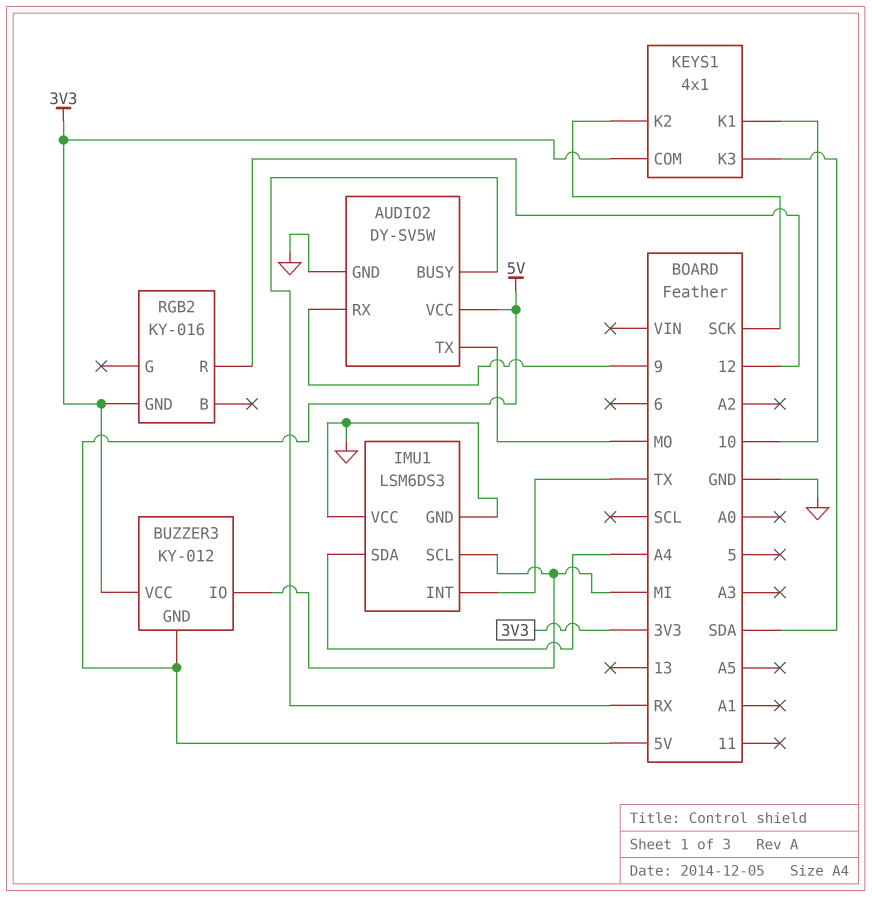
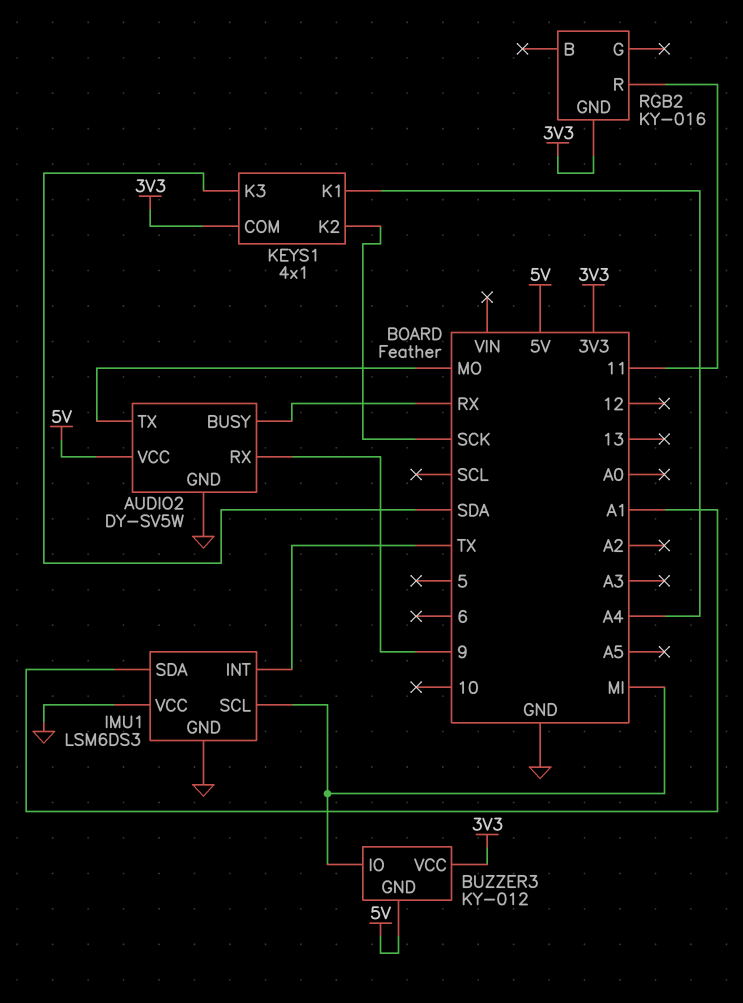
IMU1 pin SDA: A4 -> A1
KEYS1 pin K1: 10 -> A4
RGB2 pin R: 12 -> 11

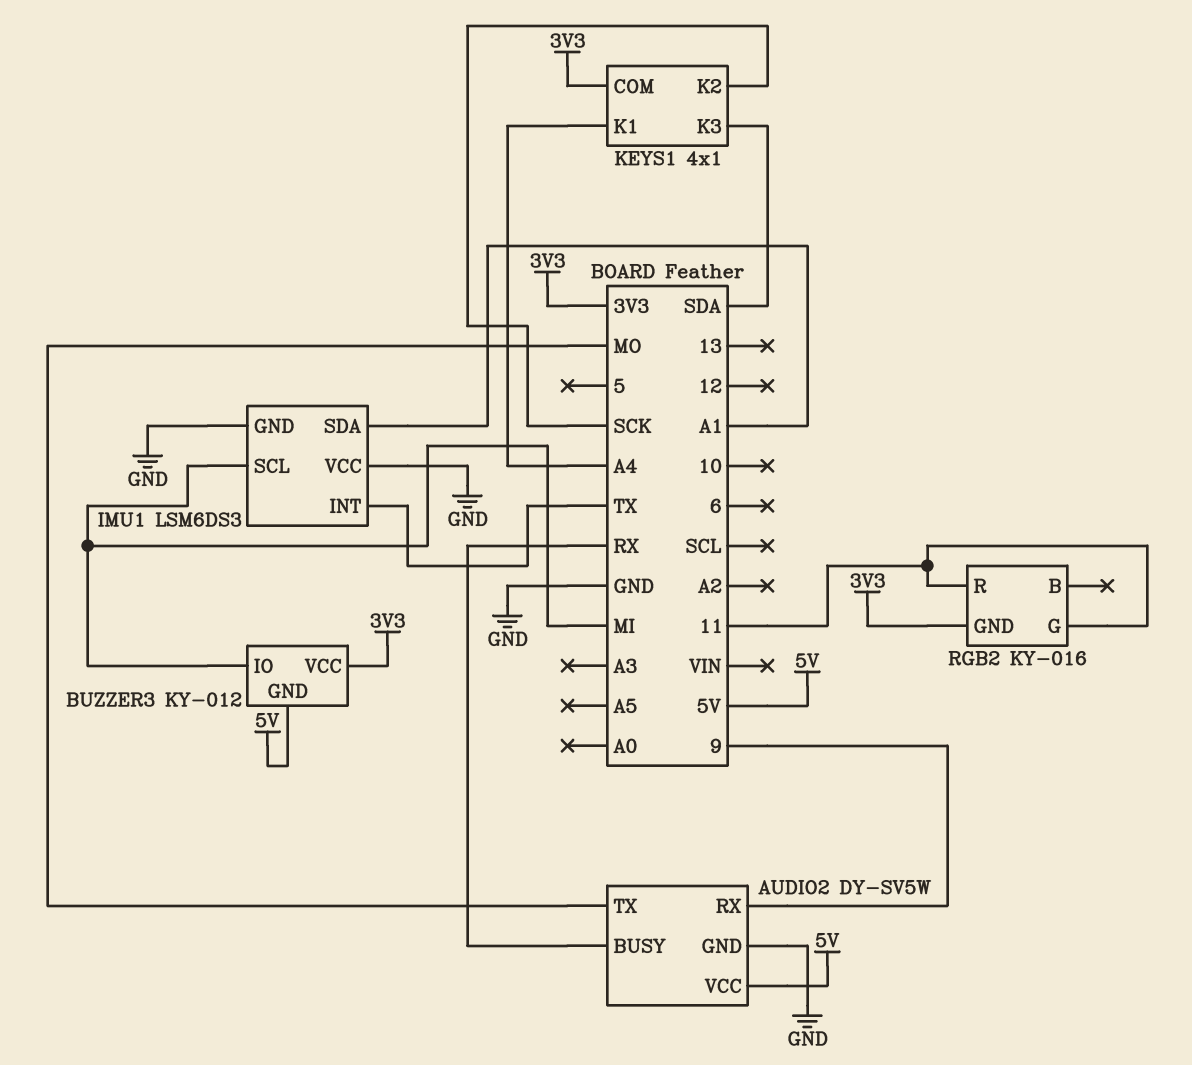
RGB2 pin G: none -> 11

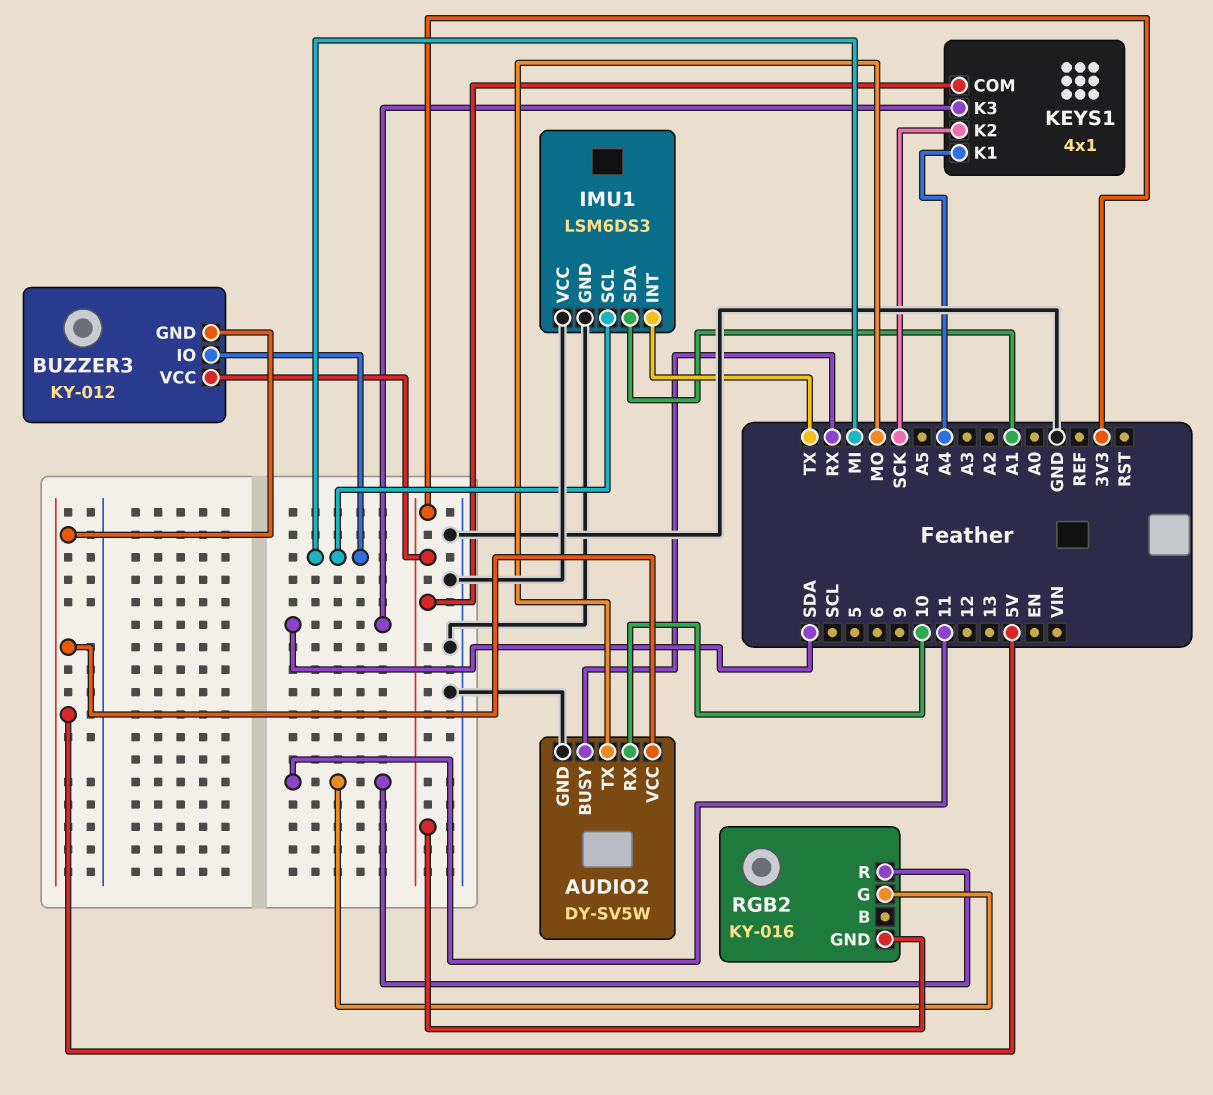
AUDIO2 pin RX: 9 -> 10

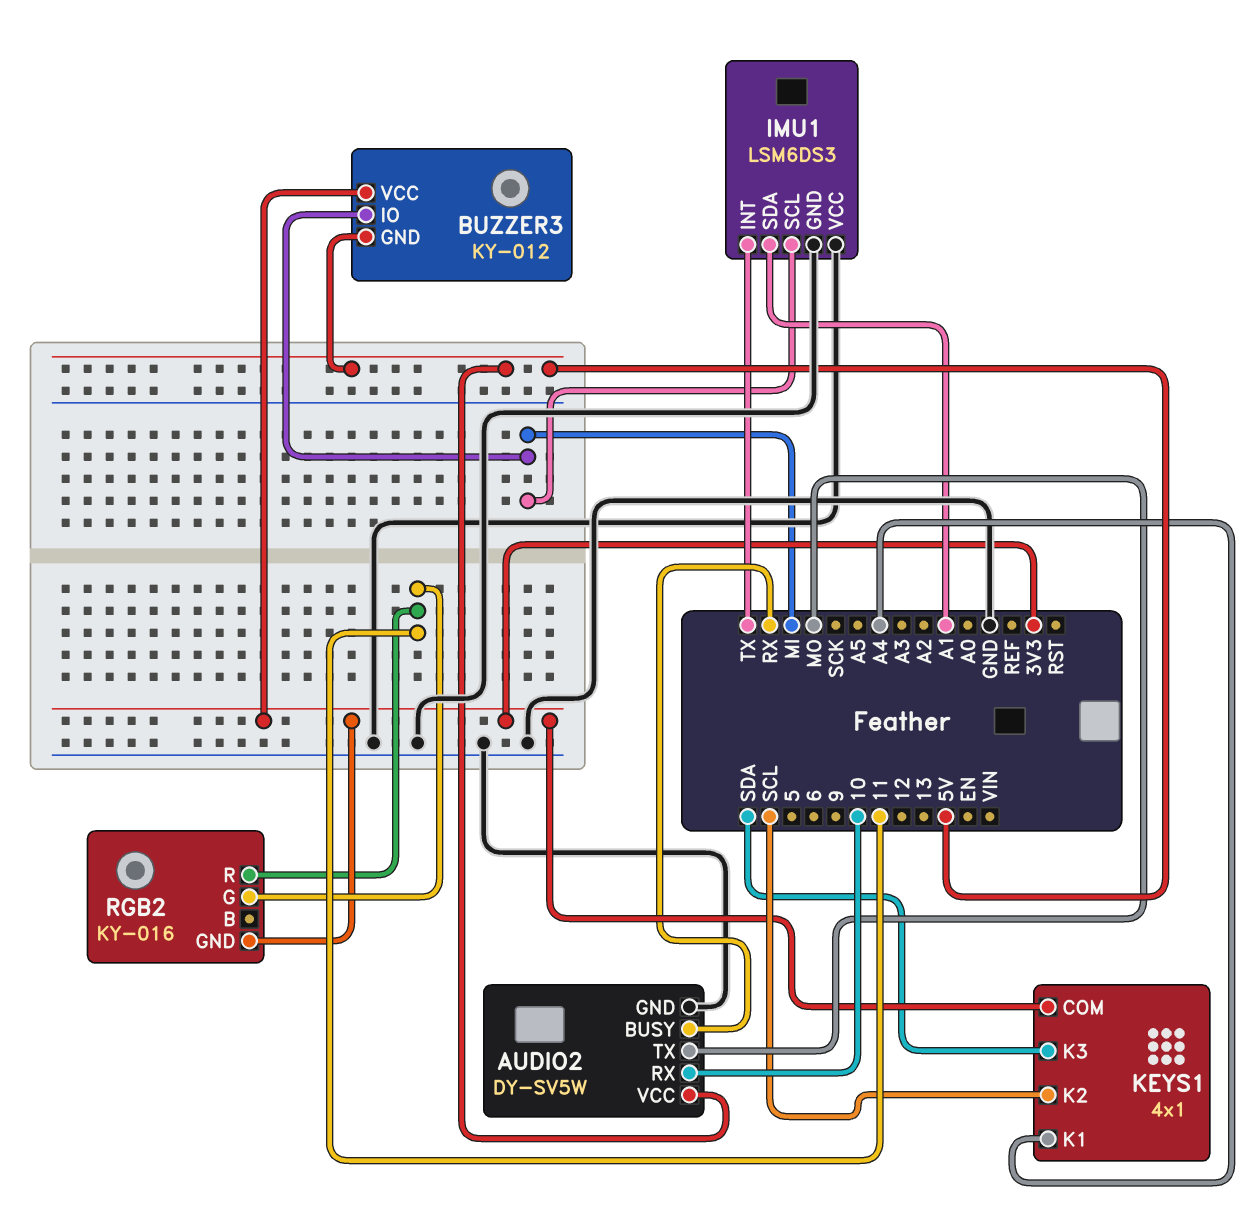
KEYS1 pin K2: SCK -> SCL

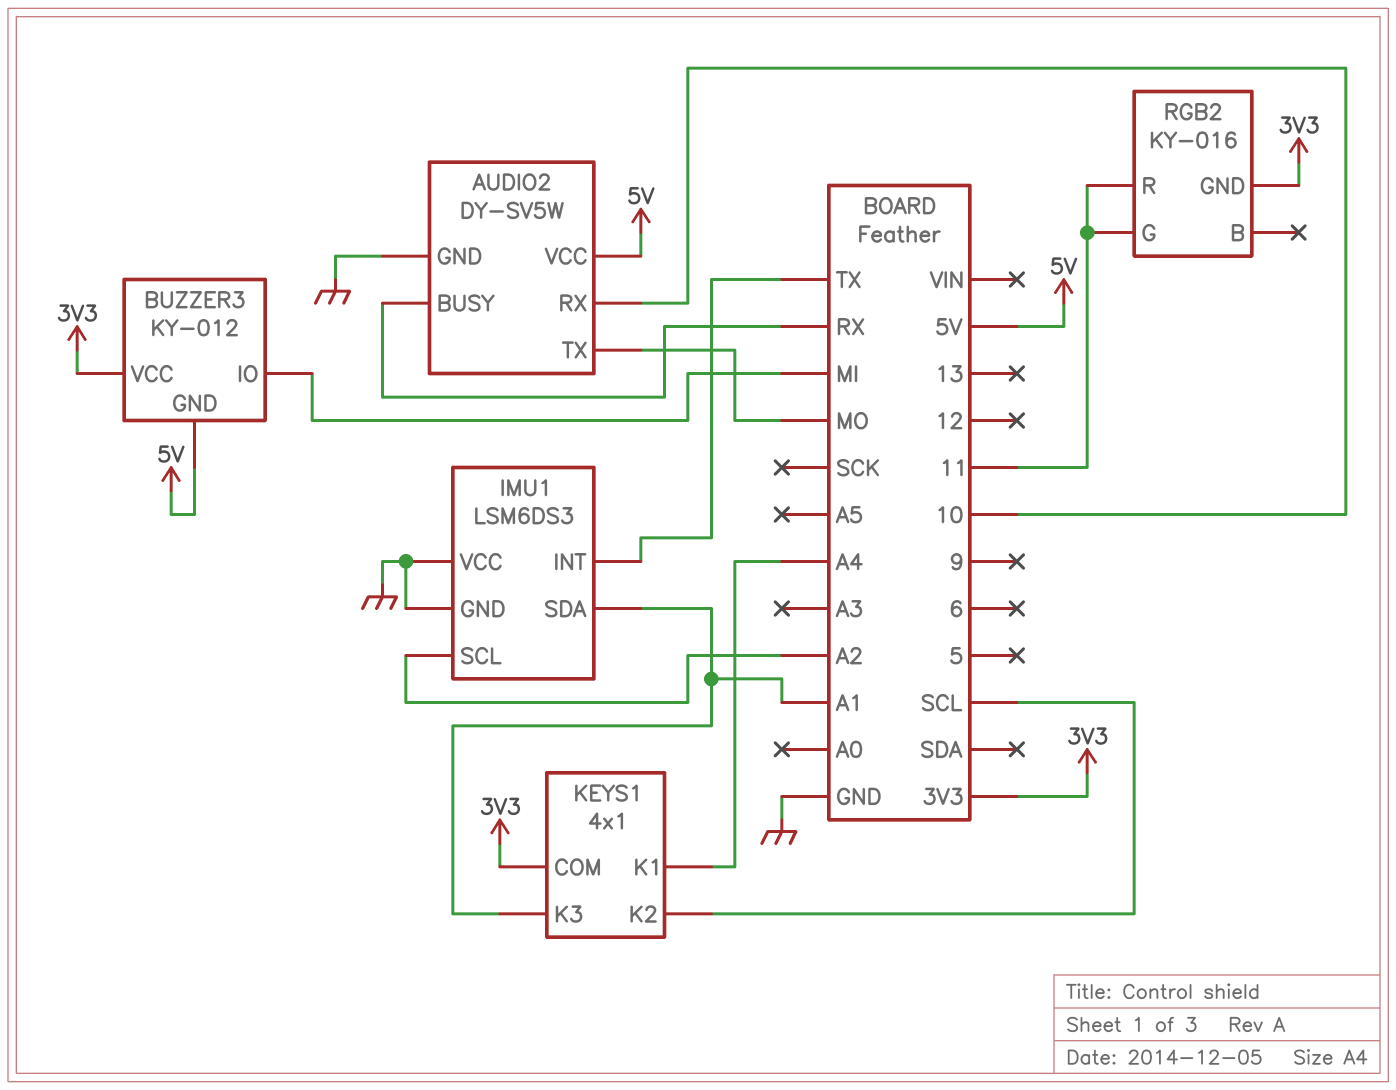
IMU1 pin SCL: MI -> A2
KEYS1 pin K3: SDA -> A1

